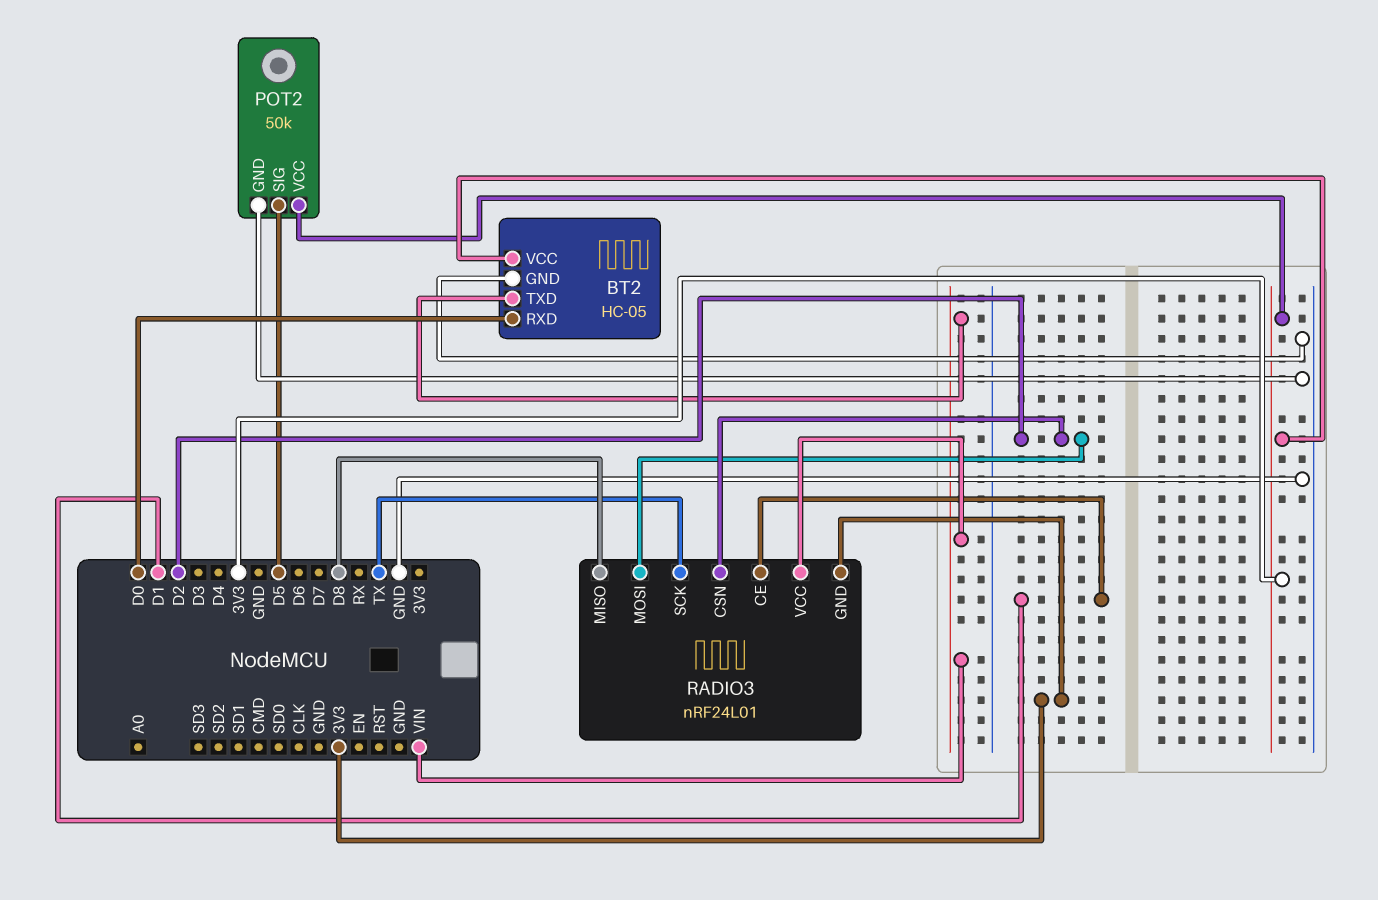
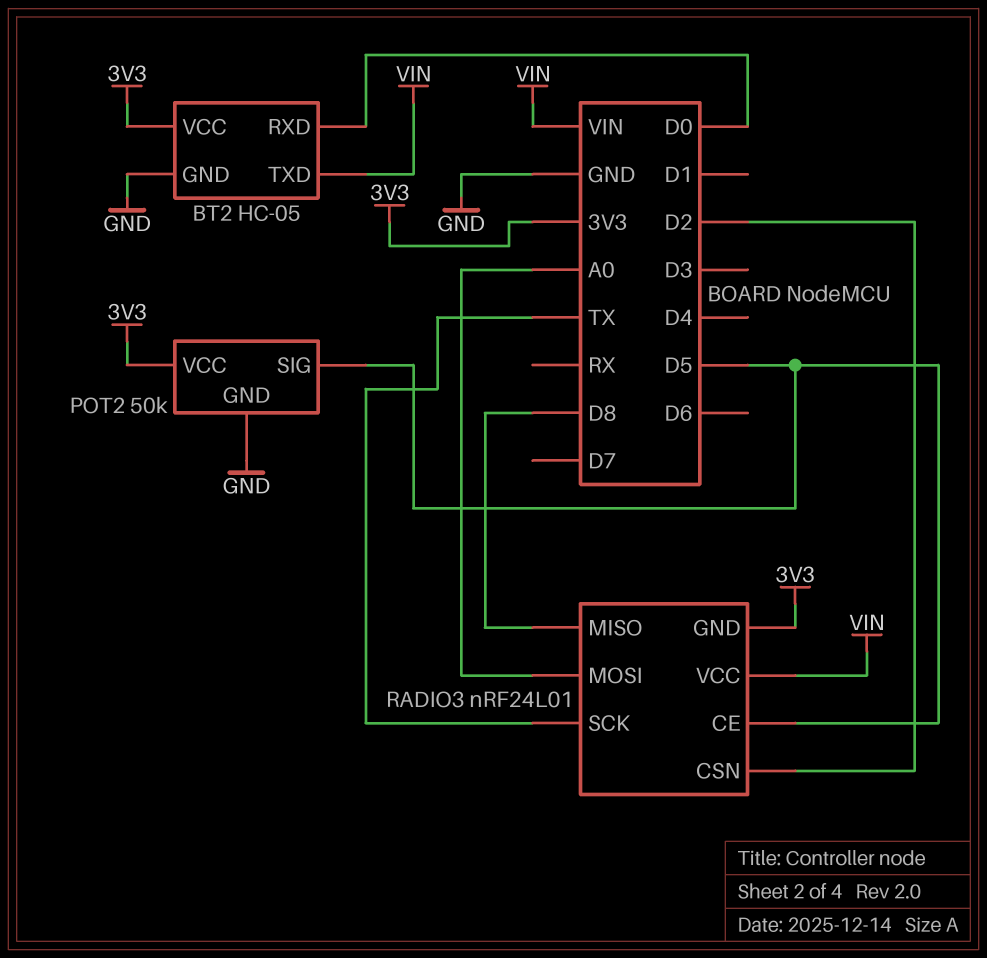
RADIO3 pin CE: D1 -> D5
RADIO3 pin MOSI: D2 -> A0

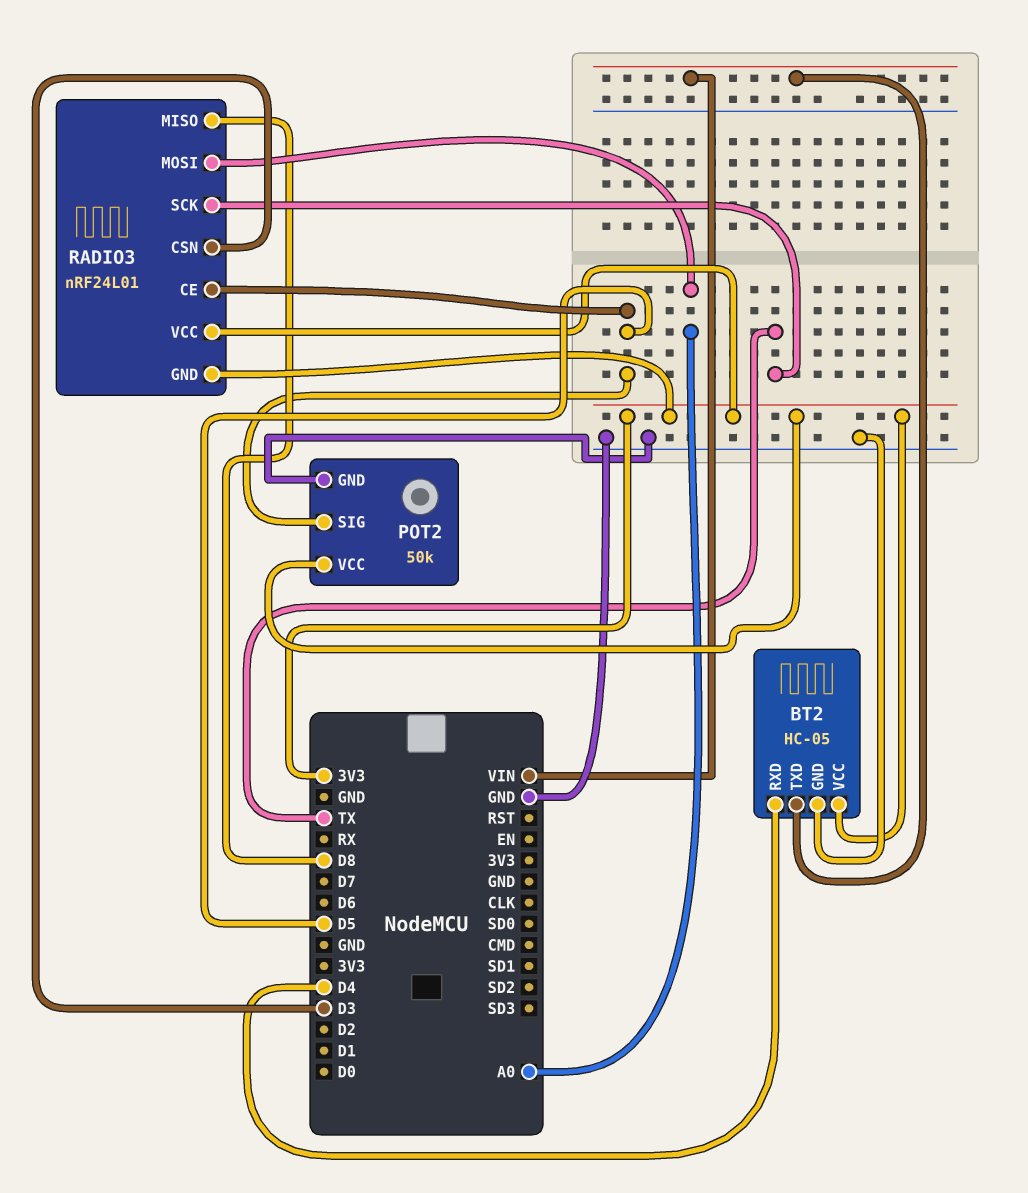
BT2 pin RXD: D0 -> D4
RADIO3 pin CSN: D2 -> D3
RADIO3 pin VCC: VIN -> 3V3

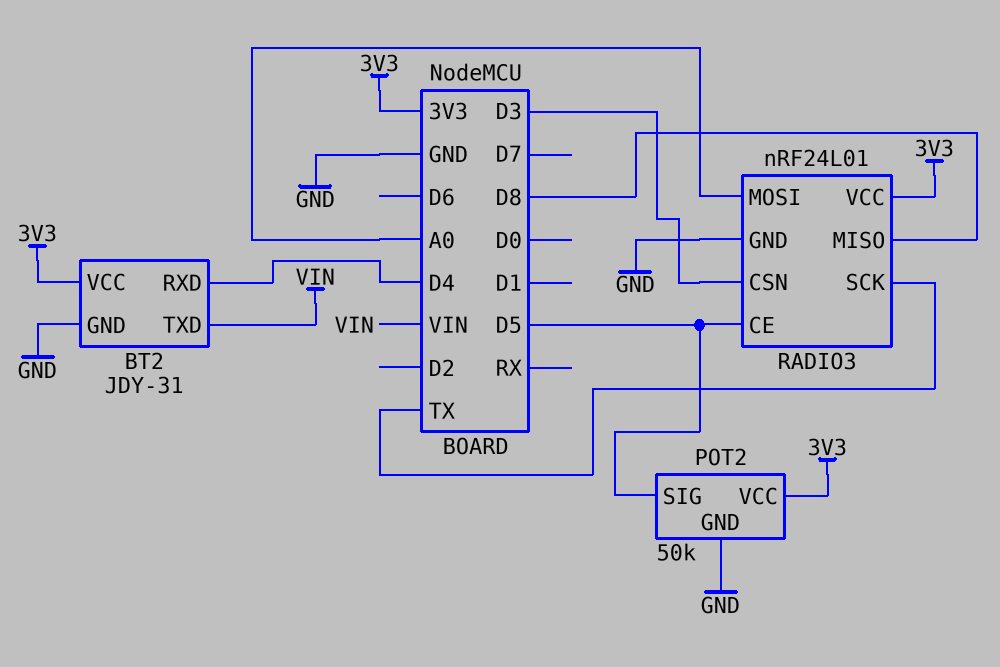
BT2: HC-05 -> JDY-31
RADIO3 pin GND: 3V3 -> GND

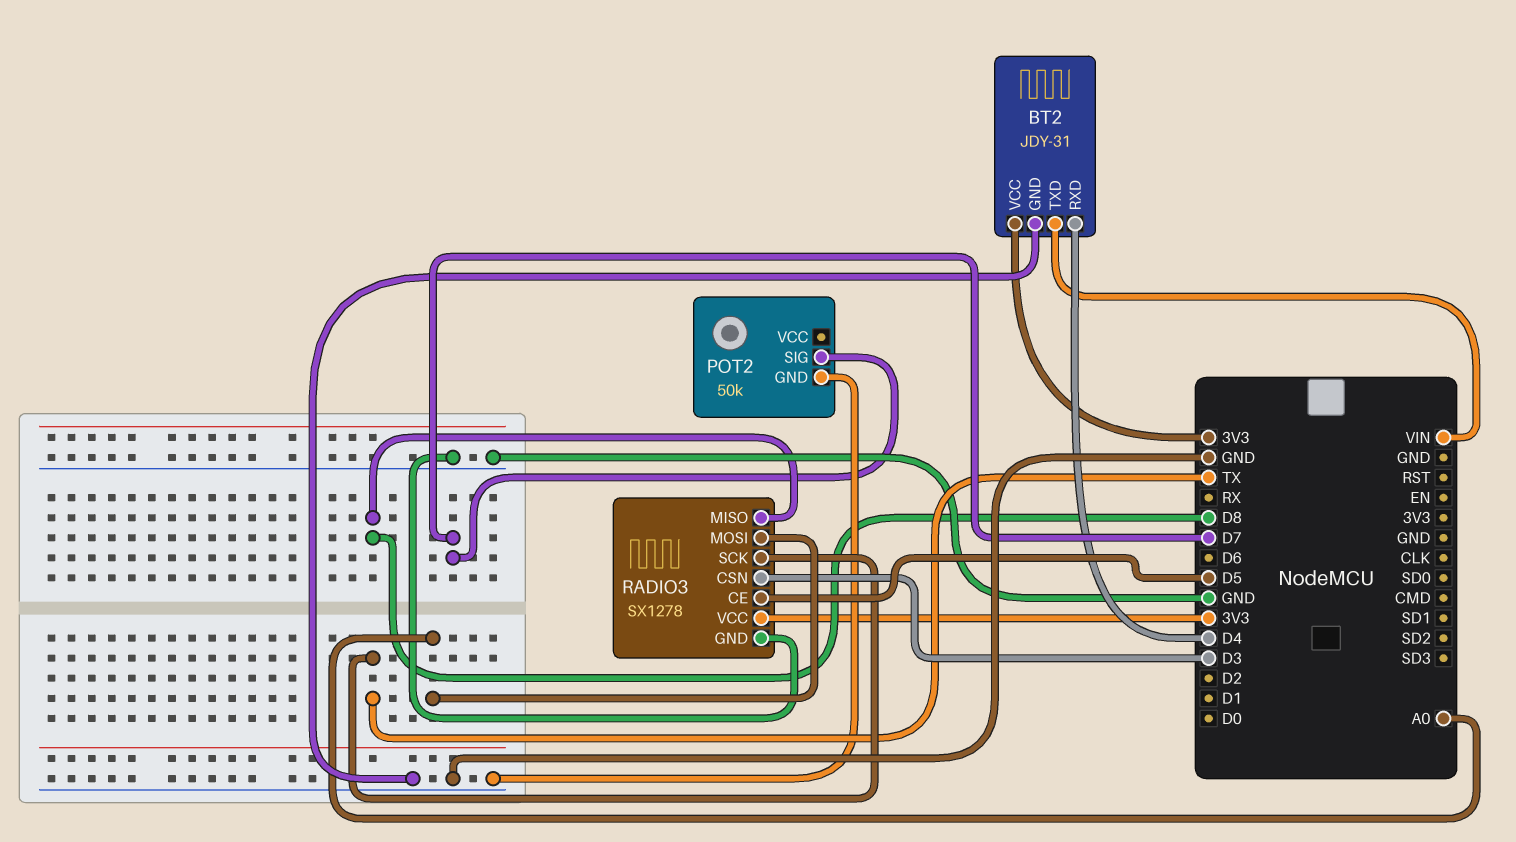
POT2 pin SIG: D5 -> D7
POT2 pin VCC: 3V3 -> none
RADIO3: nRF24L01 -> SX1278

